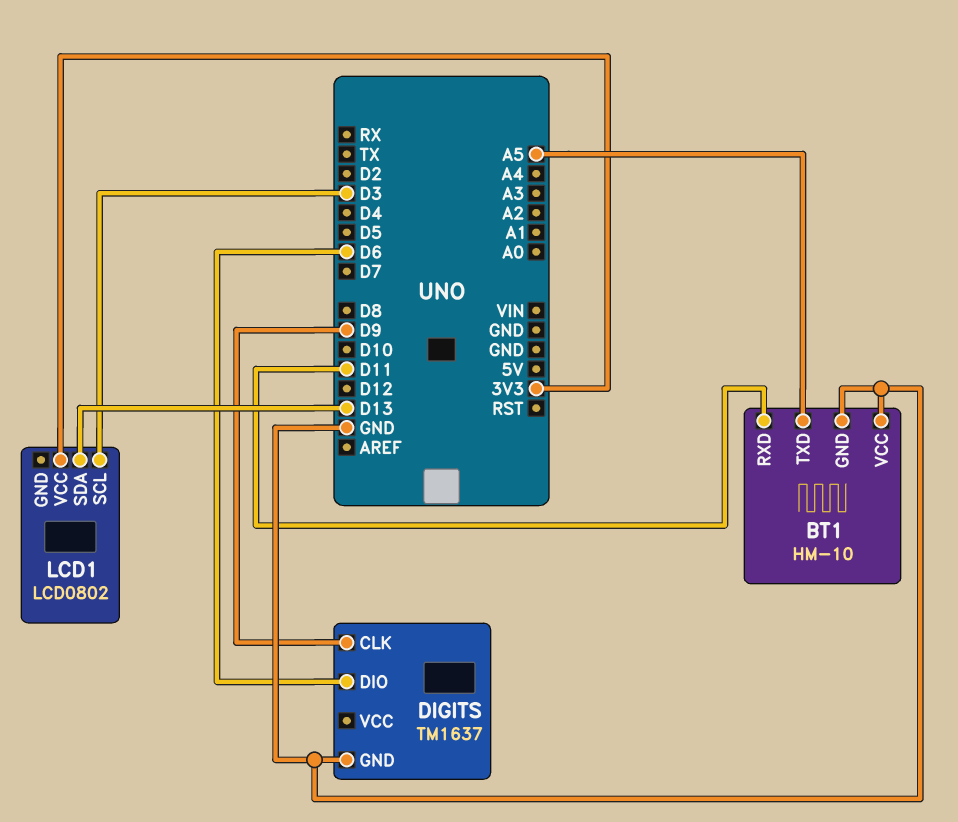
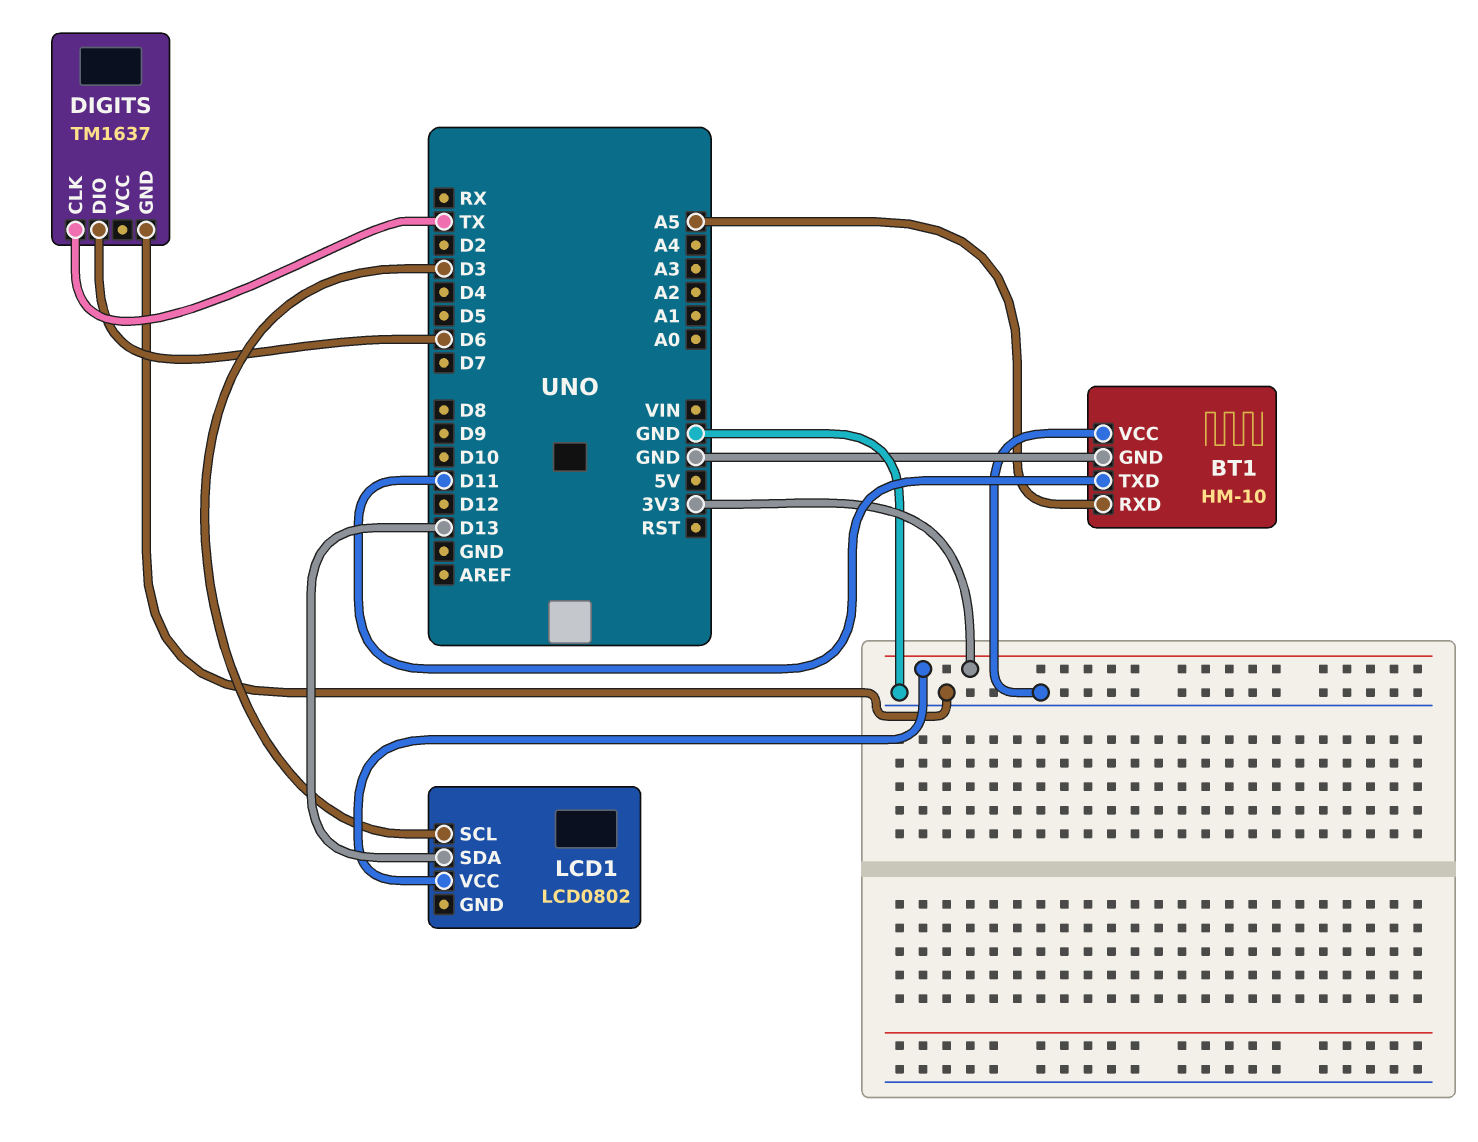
BT1 pin RXD: D11 -> A5
BT1 pin TXD: A5 -> D11
DIGITS pin CLK: D9 -> TX

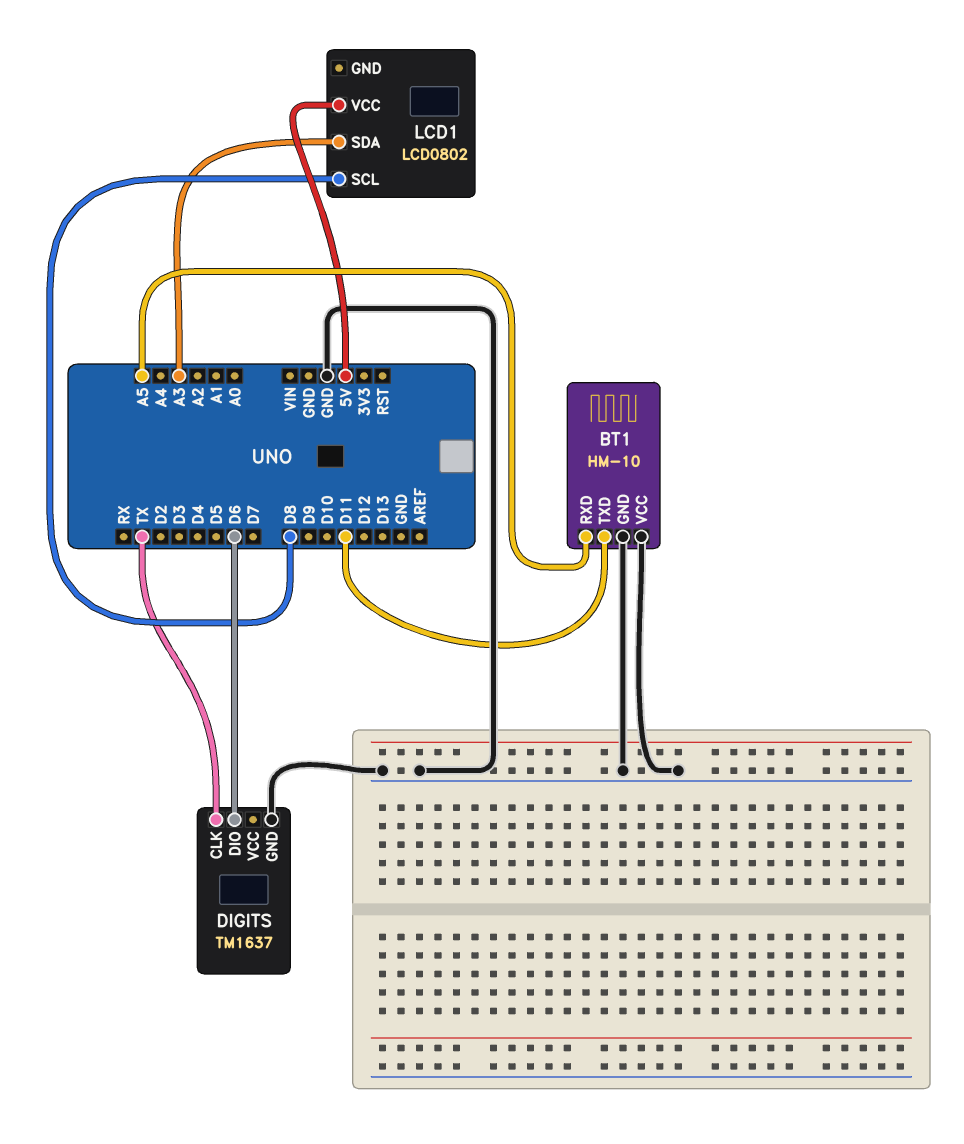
LCD1 pin SCL: D3 -> D8
LCD1 pin SDA: D13 -> A3
LCD1 pin VCC: 3V3 -> 5V

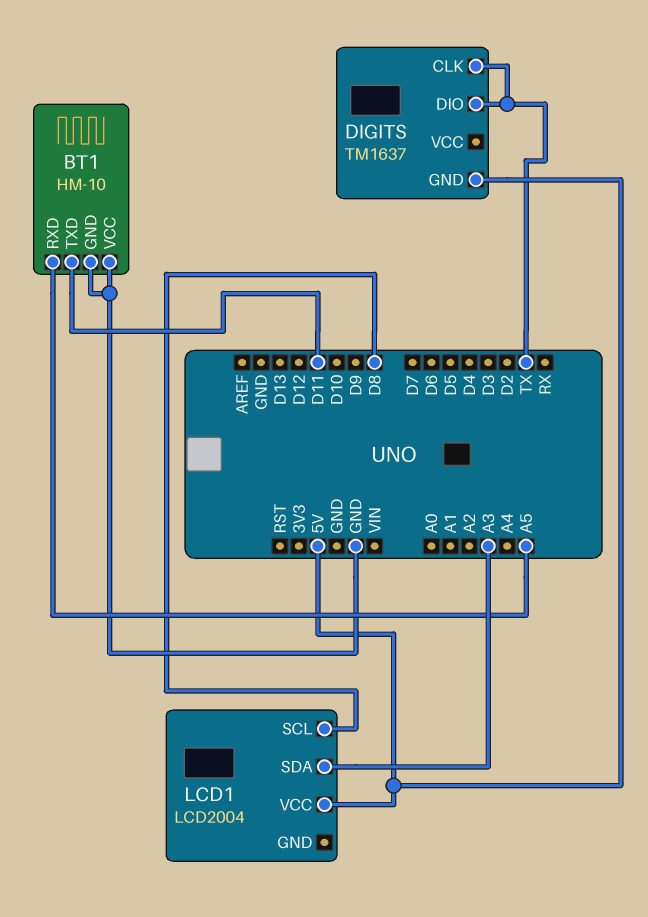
DIGITS pin DIO: D6 -> TX
DIGITS pin GND: GND -> 5V
LCD1: LCD0802 -> LCD2004

